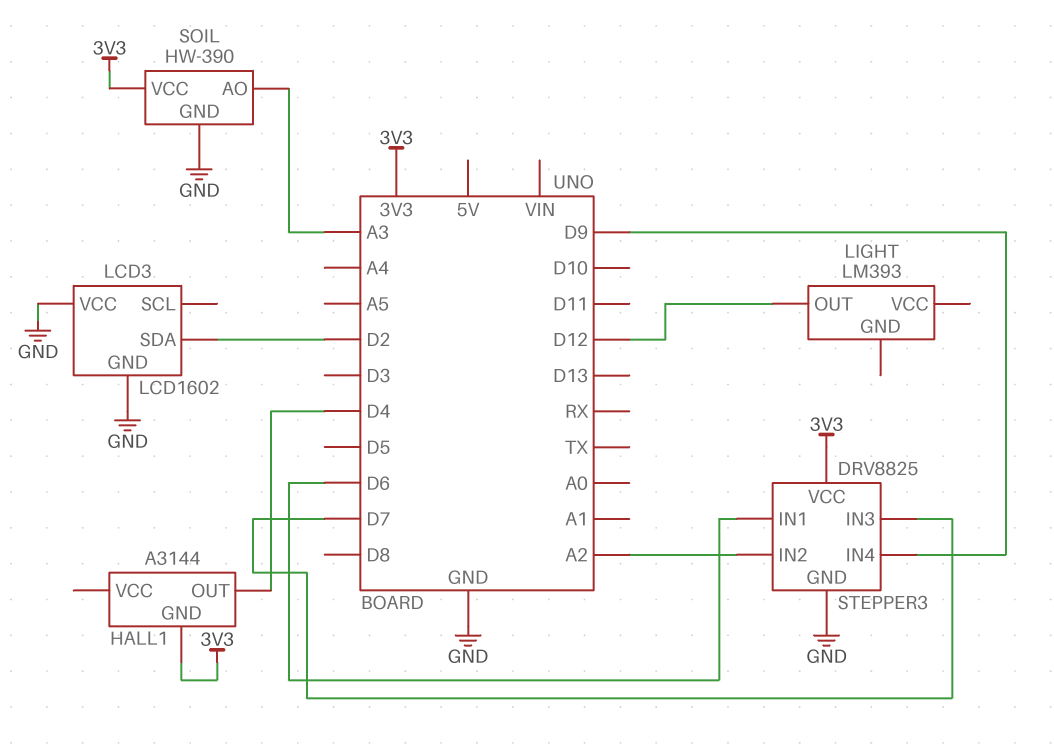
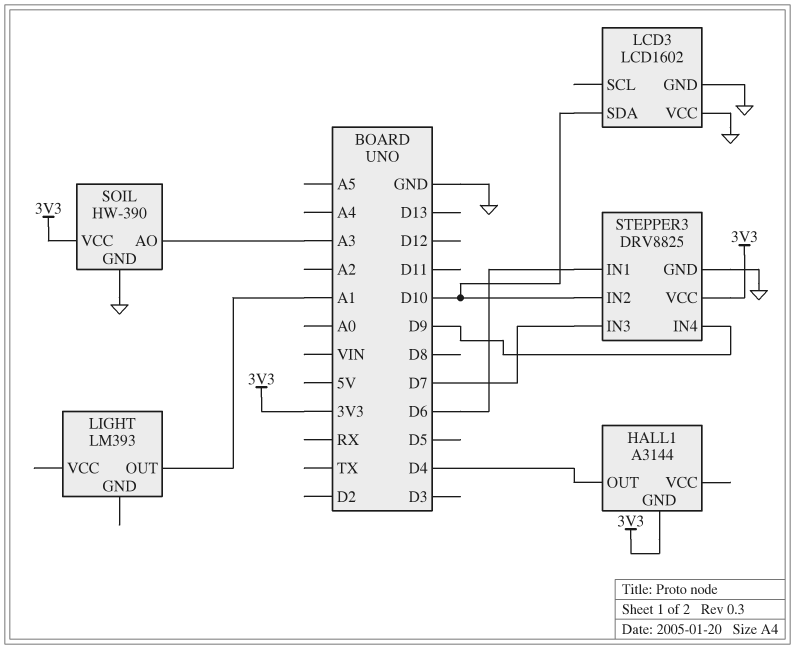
LCD3 pin SDA: D2 -> D10
LIGHT pin OUT: D12 -> A1
STEPPER3 pin IN2: A2 -> D10

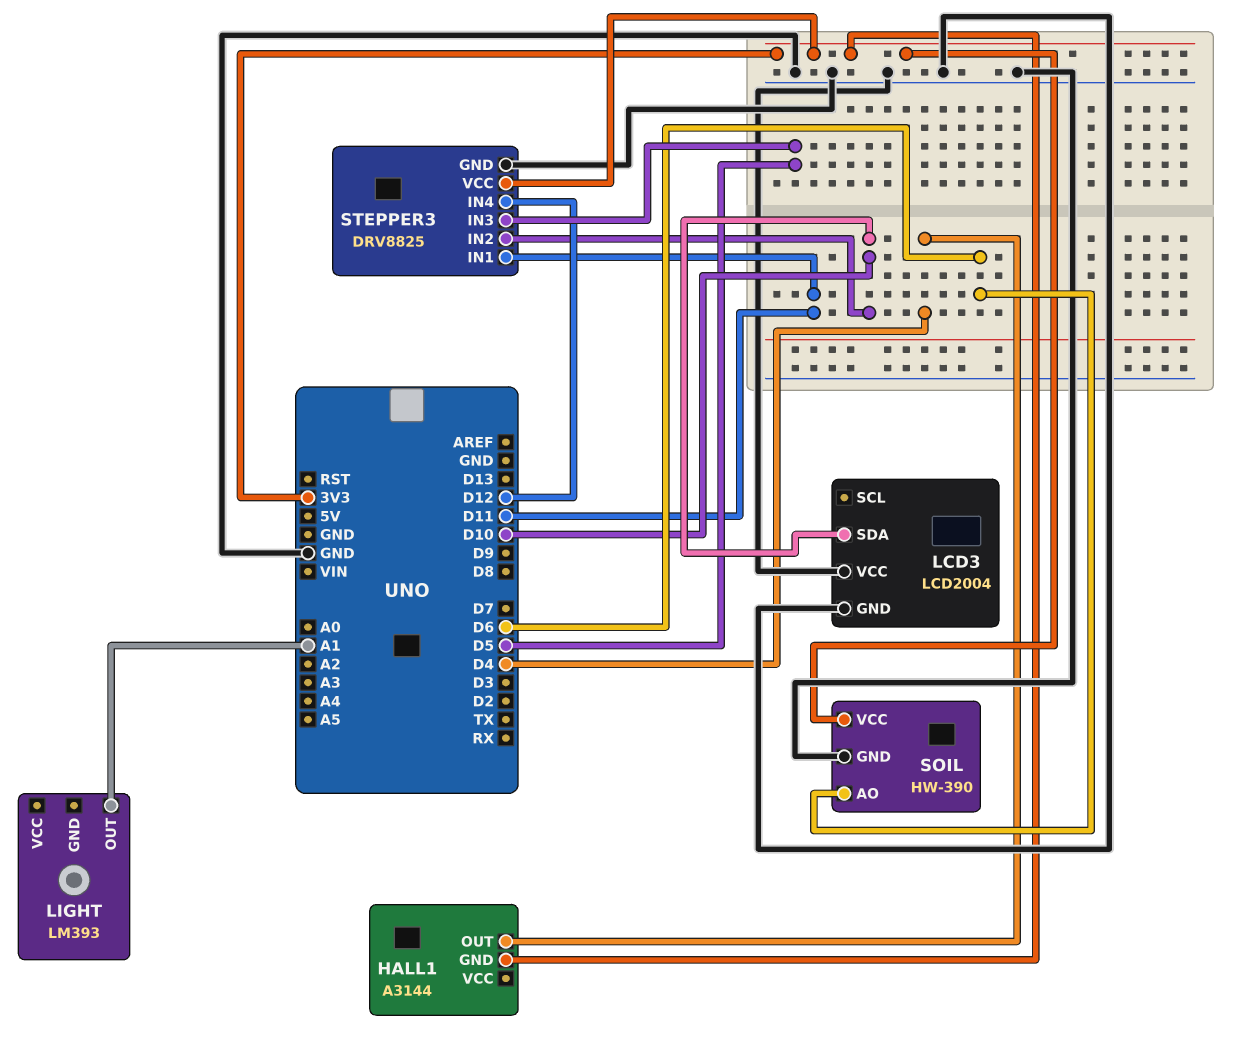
LCD3: LCD1602 -> LCD2004
SOIL pin AO: A3 -> D6
STEPPER3 pin IN1: D6 -> D11
STEPPER3 pin IN3: D7 -> D5
STEPPER3 pin IN4: D9 -> D12

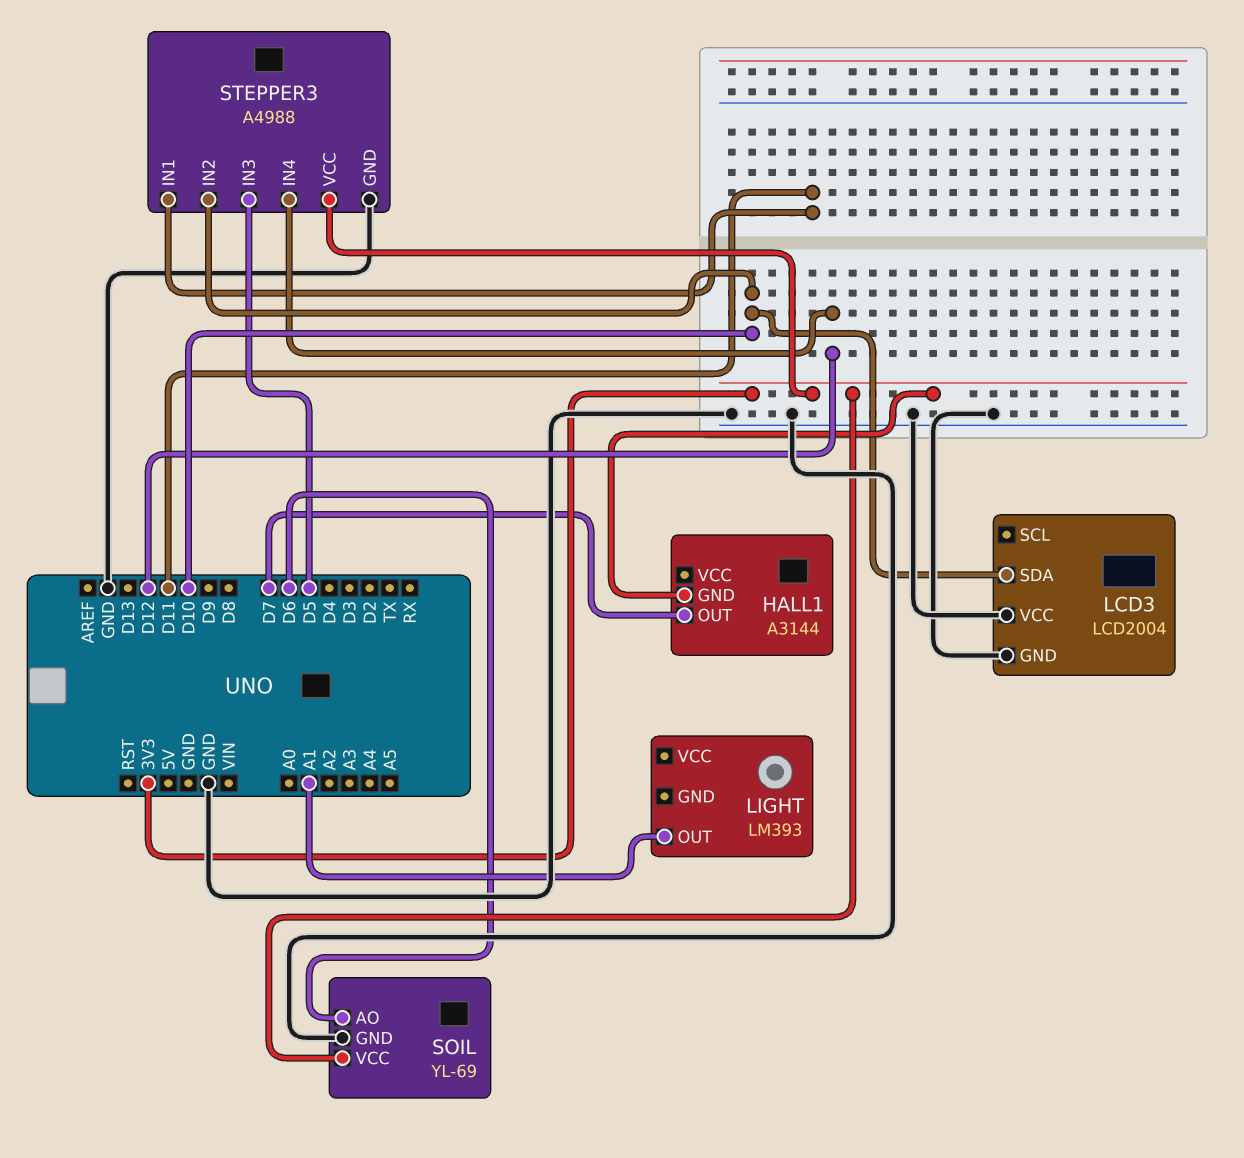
HALL1 pin OUT: D4 -> D7
SOIL: HW-390 -> YL-69
STEPPER3: DRV8825 -> A4988

